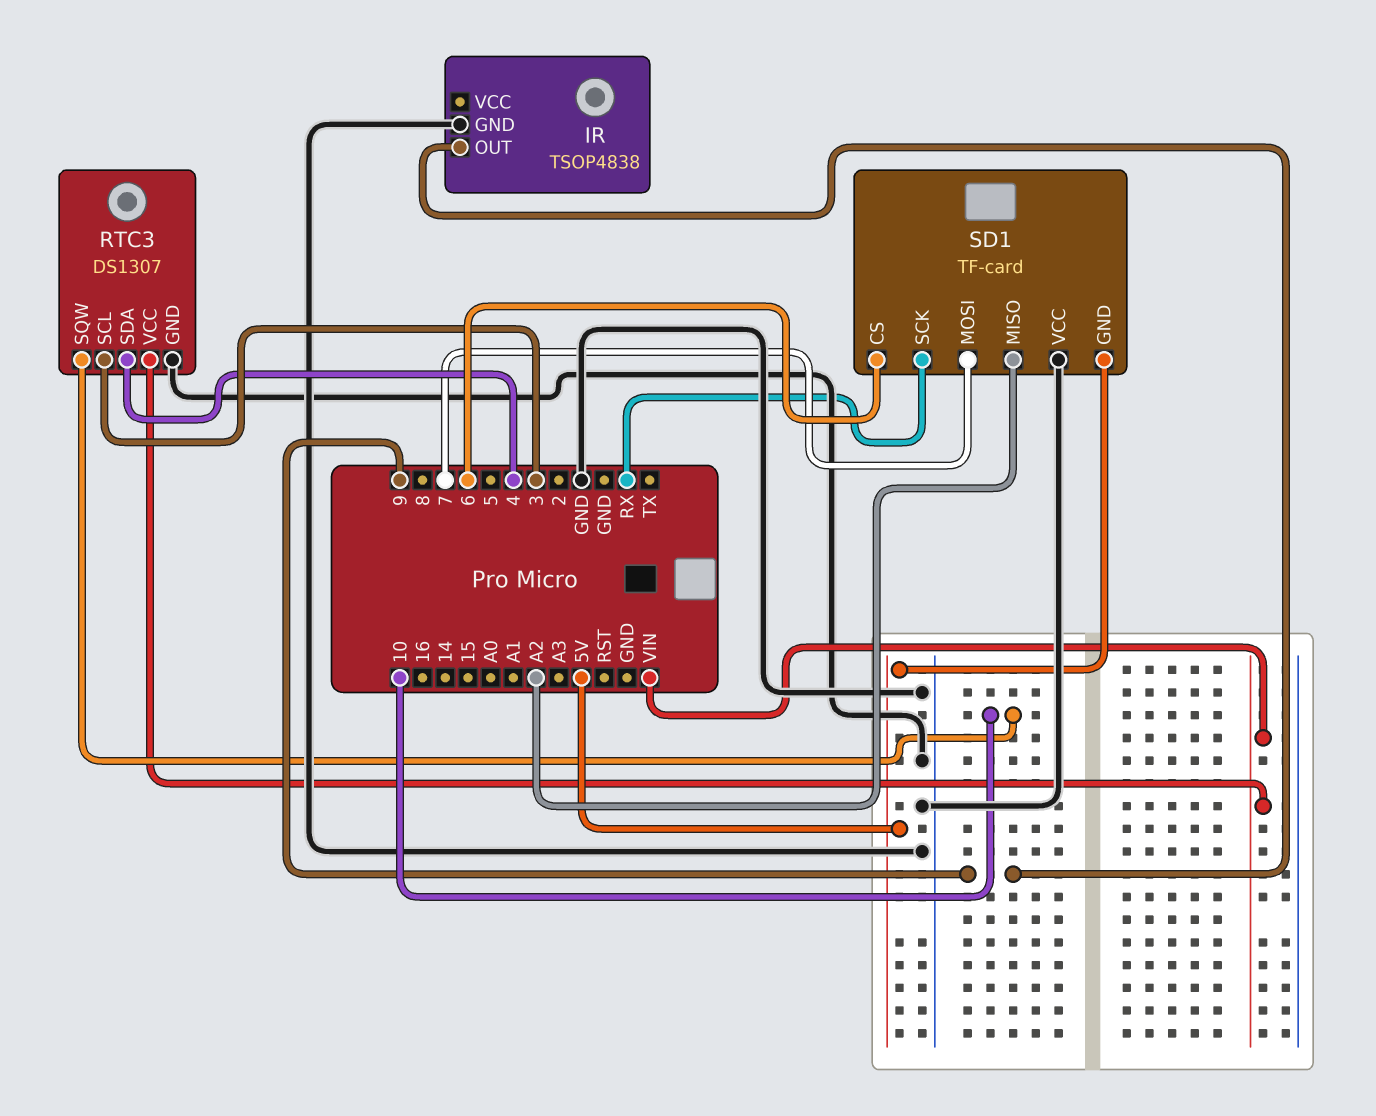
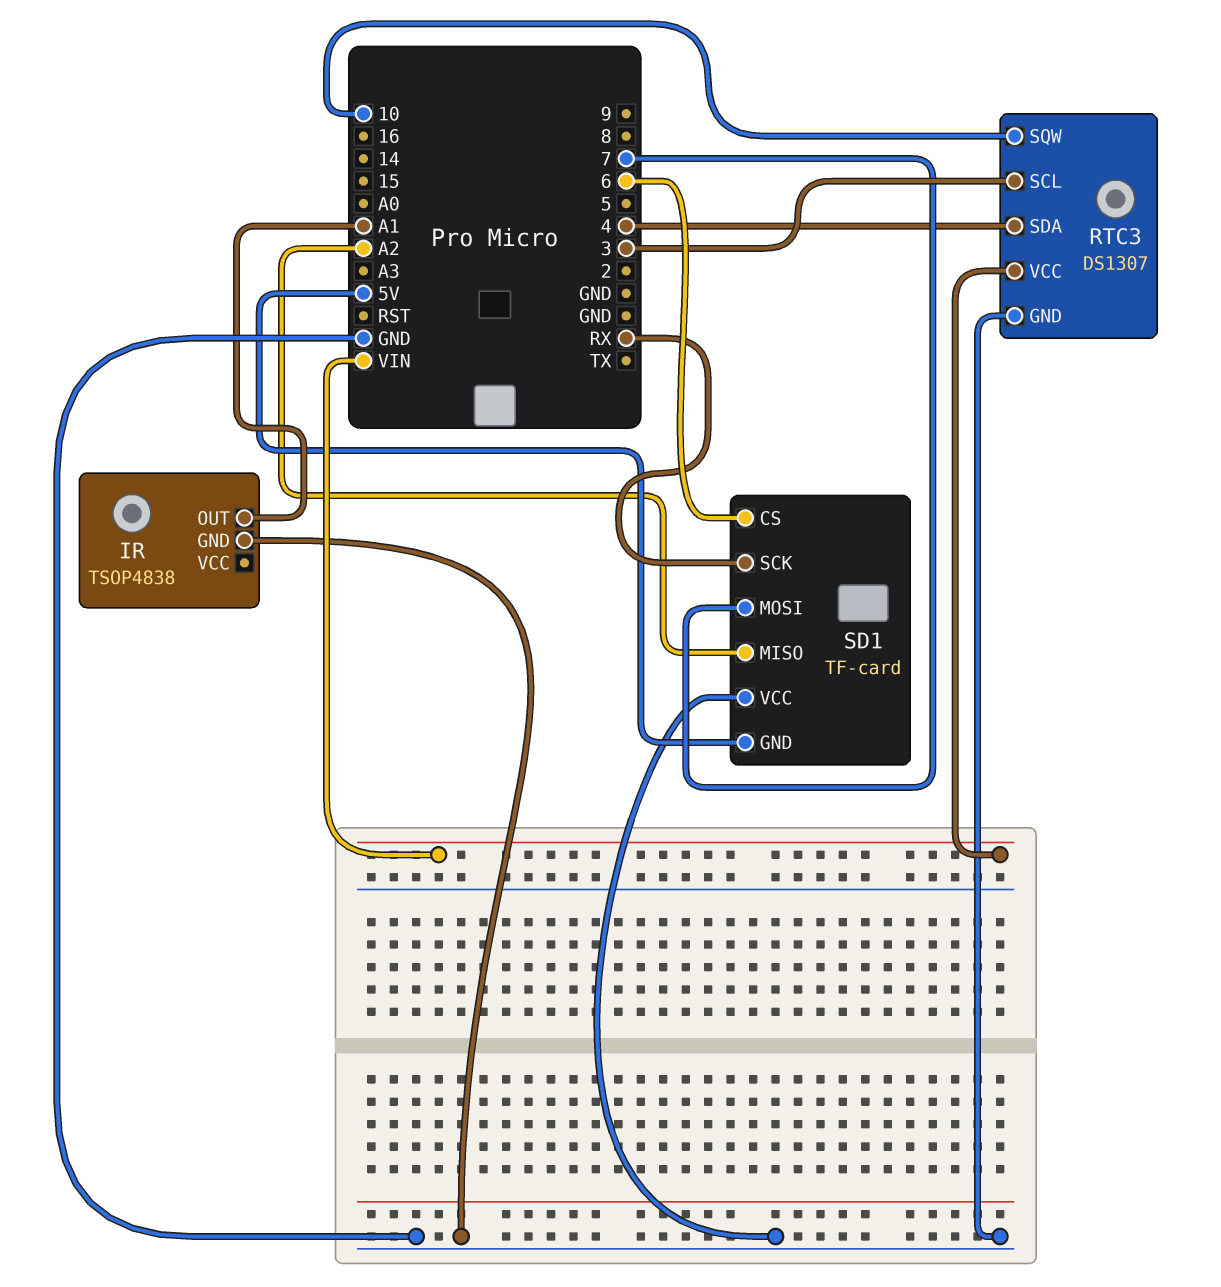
IR pin OUT: 9 -> A1

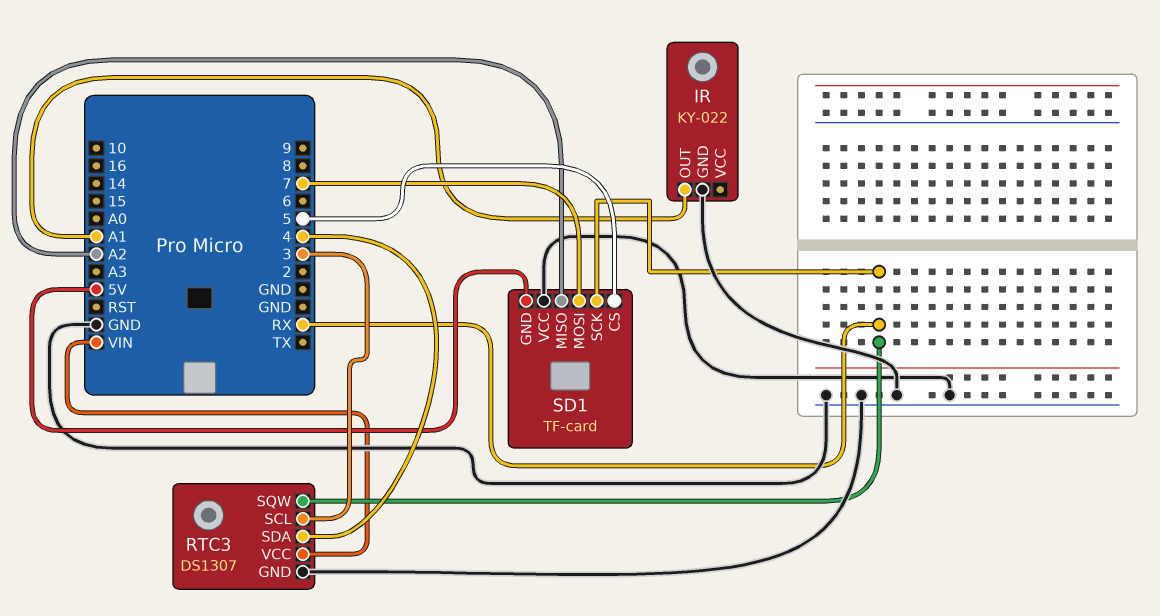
IR: TSOP4838 -> KY-022
RTC3 pin SQW: 10 -> RX
SD1 pin CS: 6 -> 5

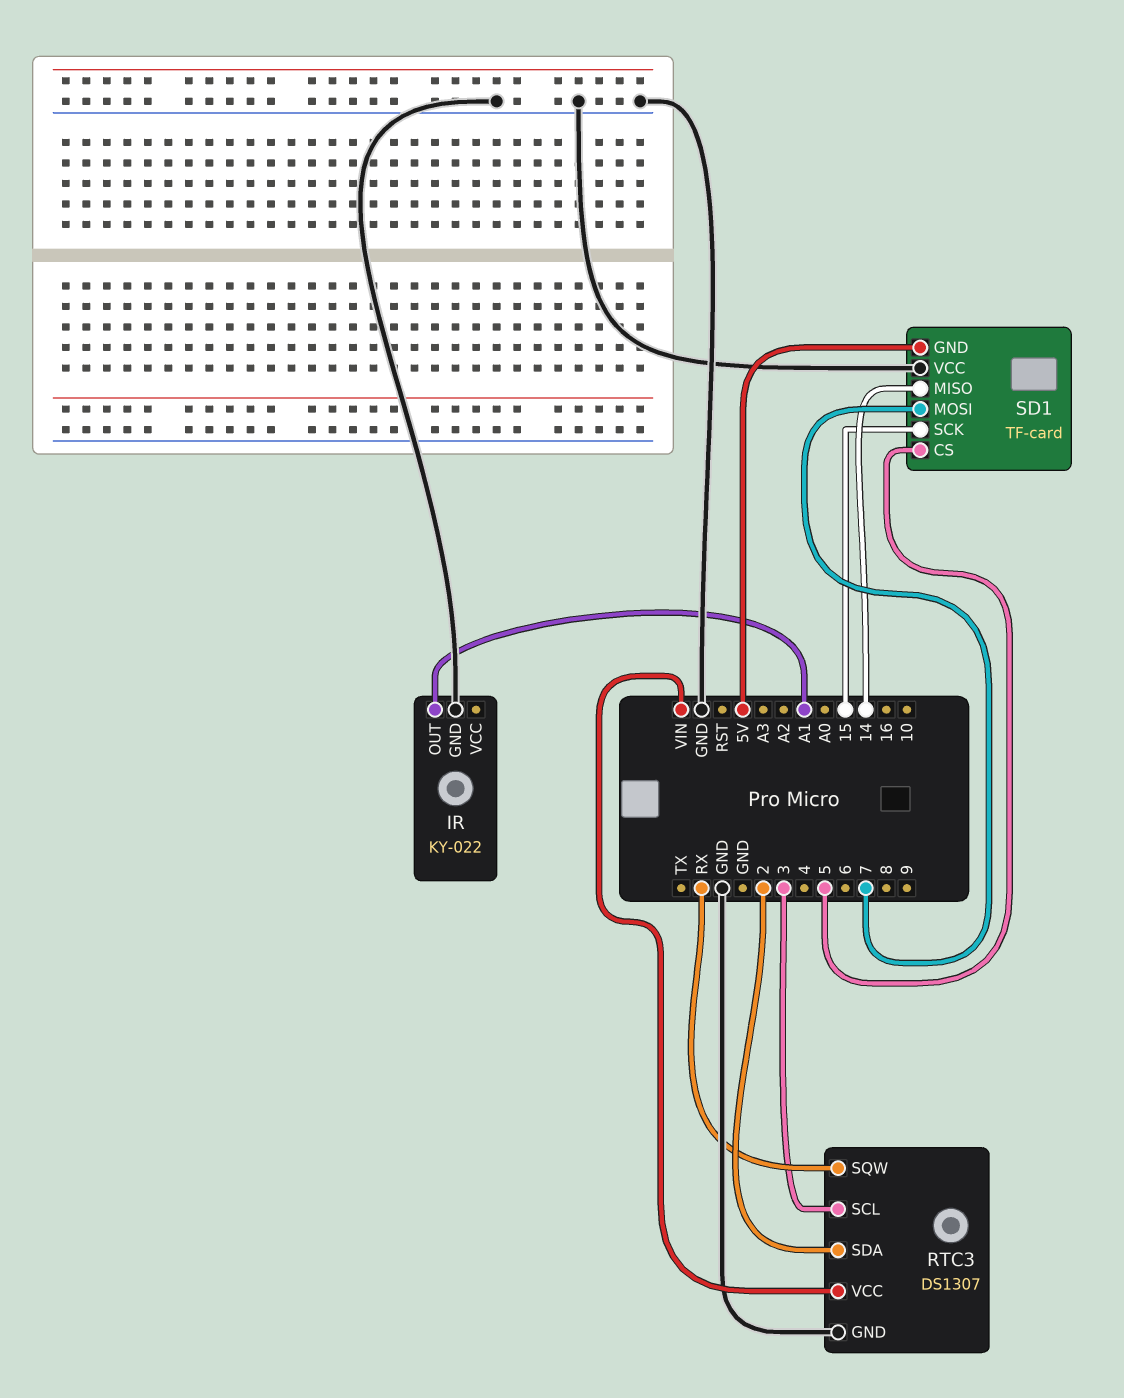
RTC3 pin SDA: 4 -> 2
SD1 pin MISO: A2 -> 14
SD1 pin SCK: RX -> 15

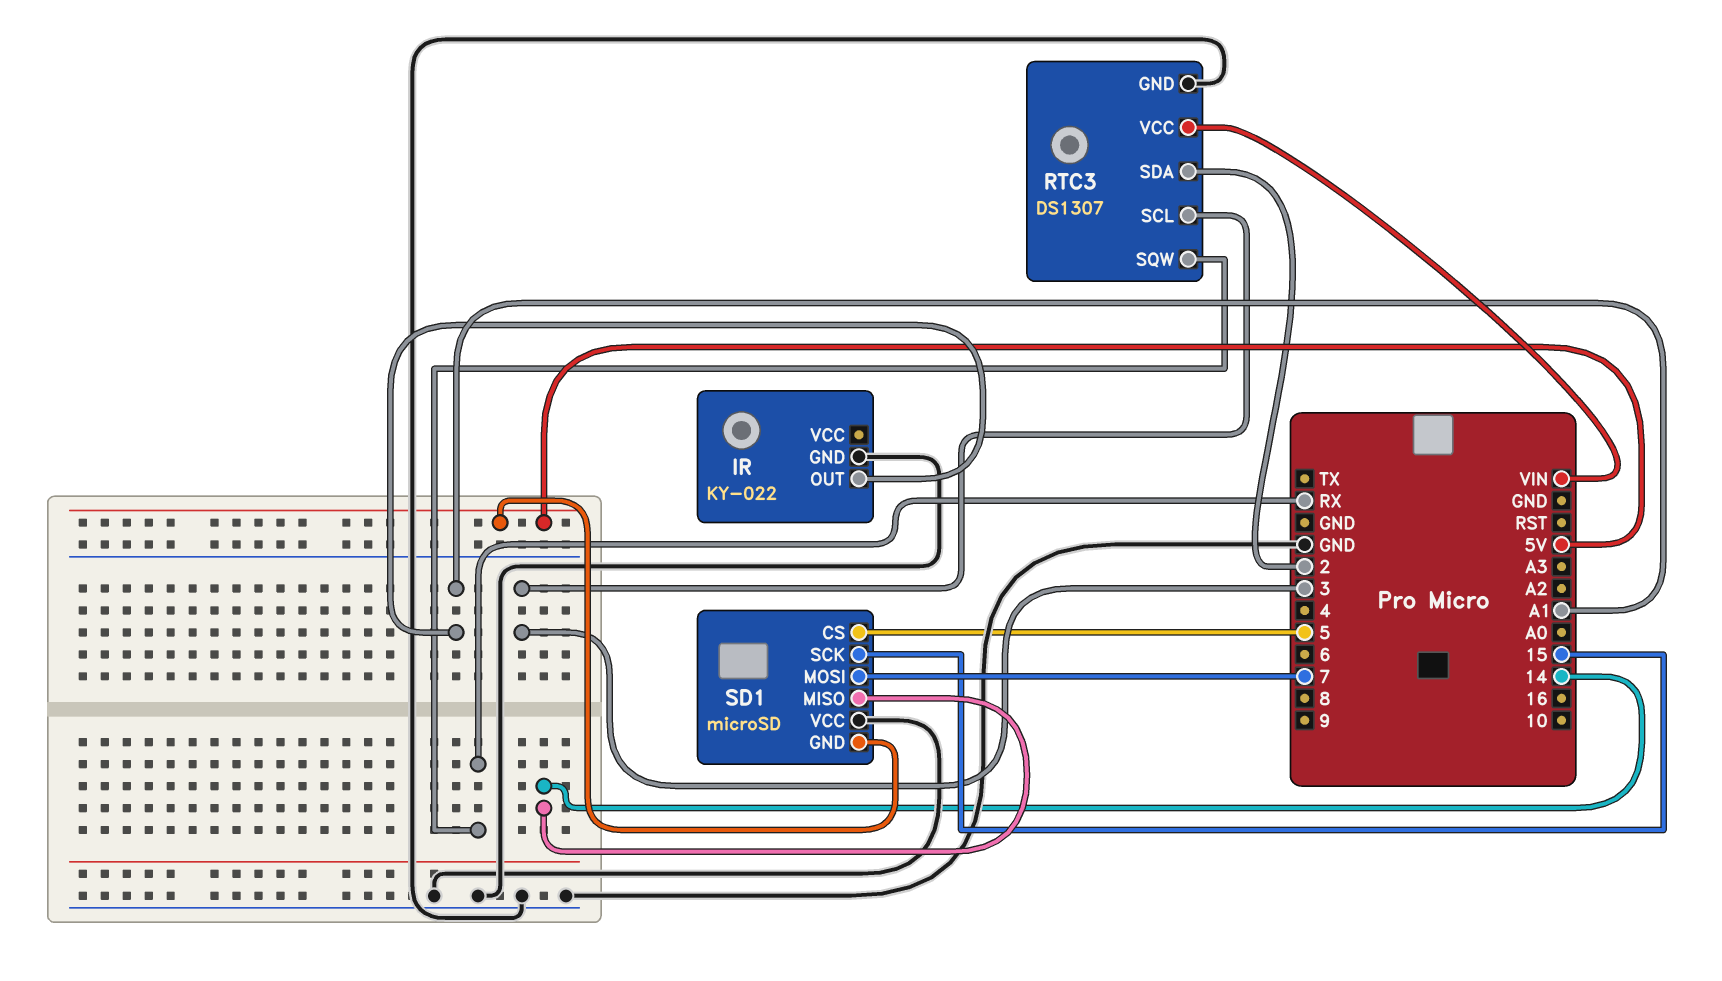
SD1: TF-card -> microSD

